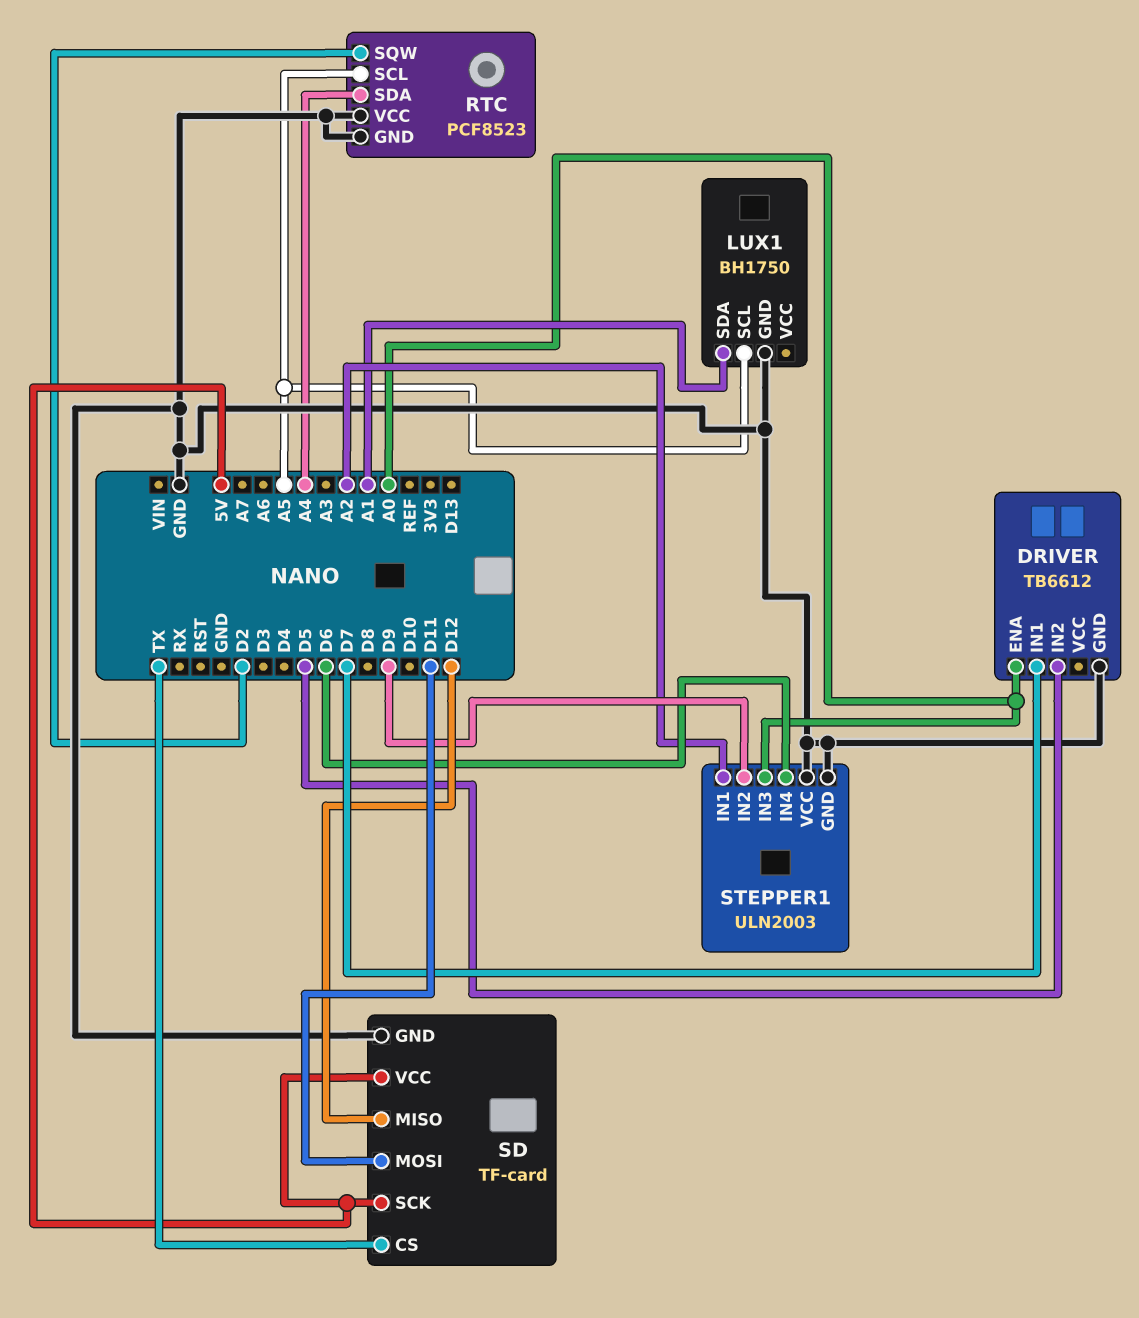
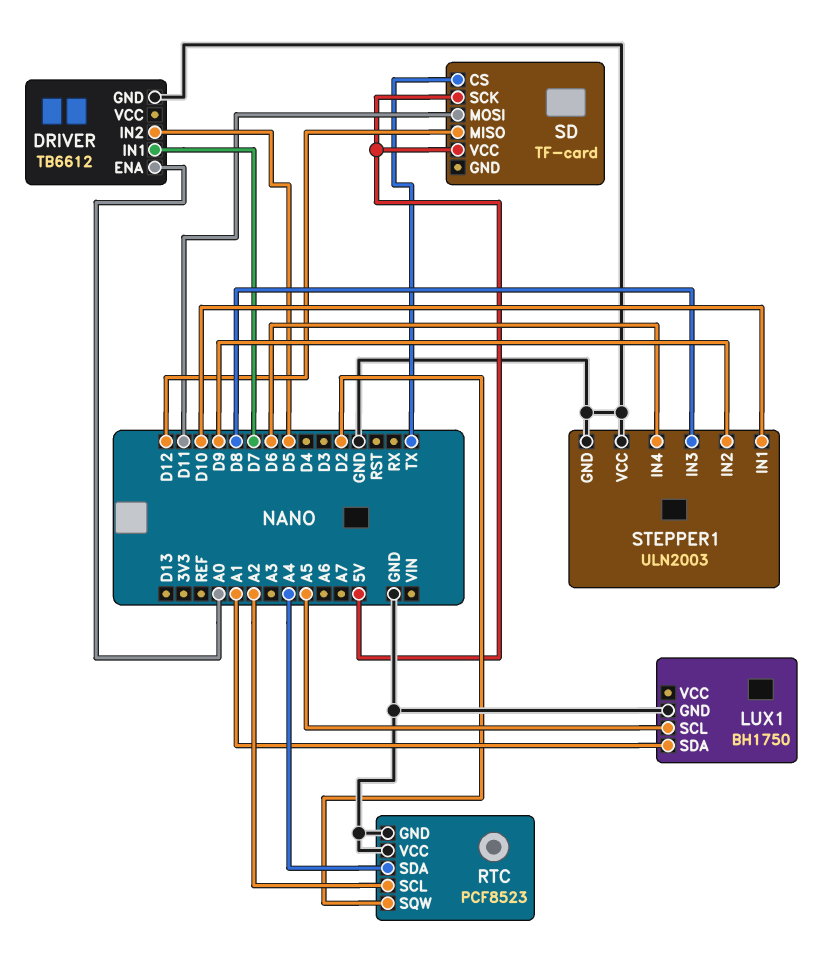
RTC pin SCL: A5 -> A2
SD pin GND: GND -> none
STEPPER1 pin IN1: A2 -> D10
STEPPER1 pin IN3: A0 -> D8

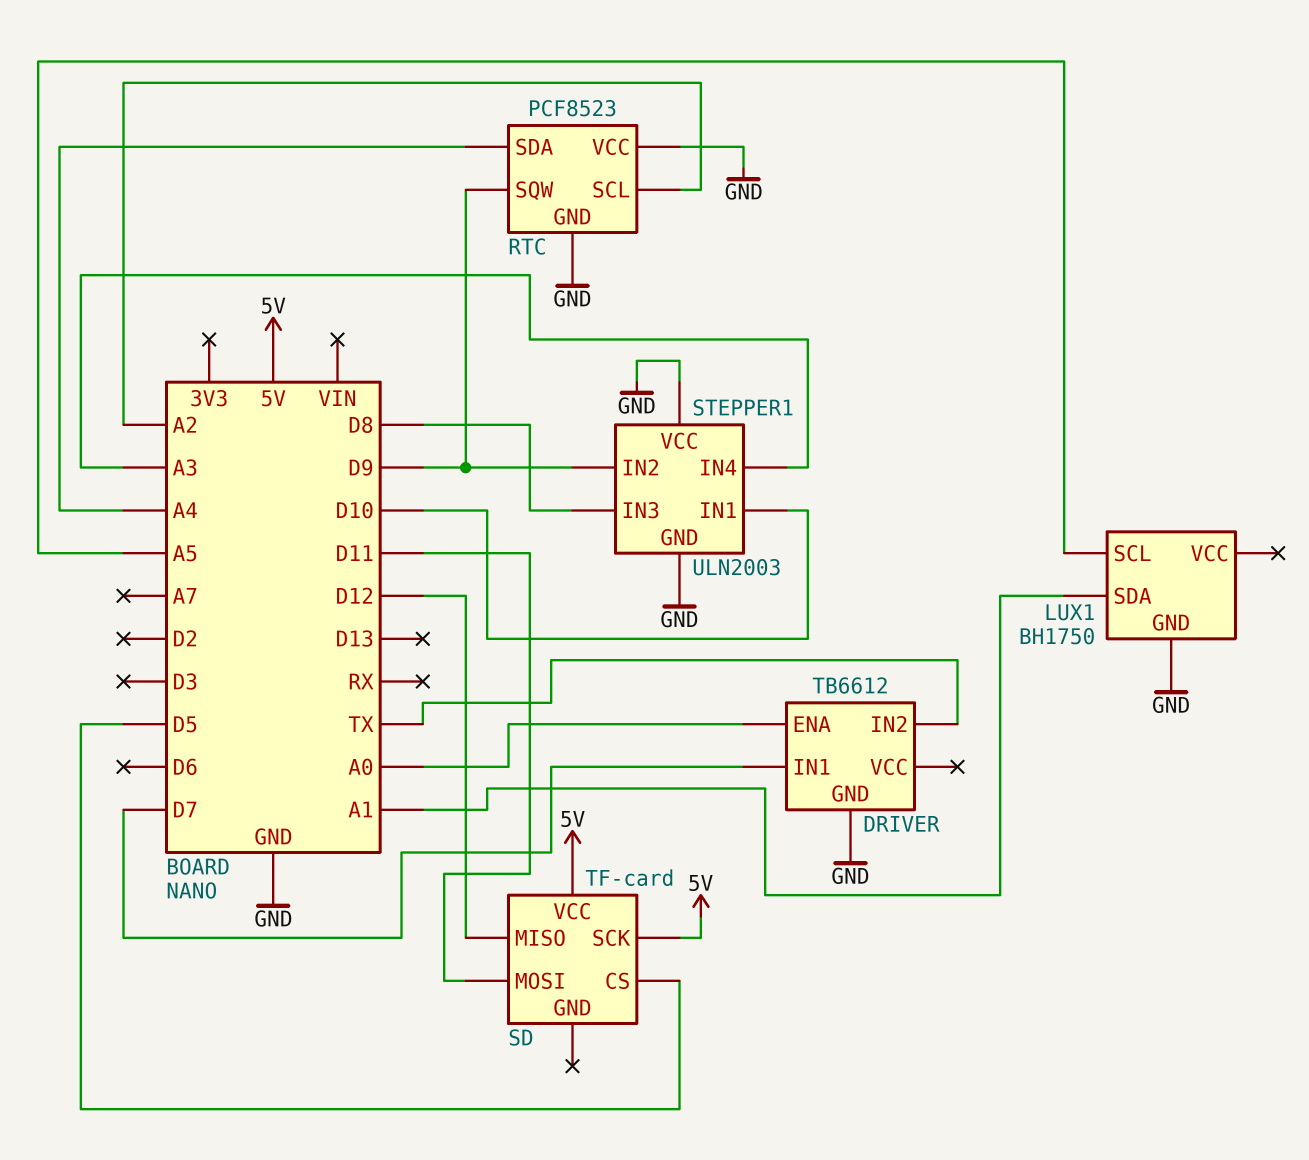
DRIVER pin IN2: D5 -> TX
RTC pin SQW: D2 -> D9
SD pin CS: TX -> D5
STEPPER1 pin IN4: D6 -> A3

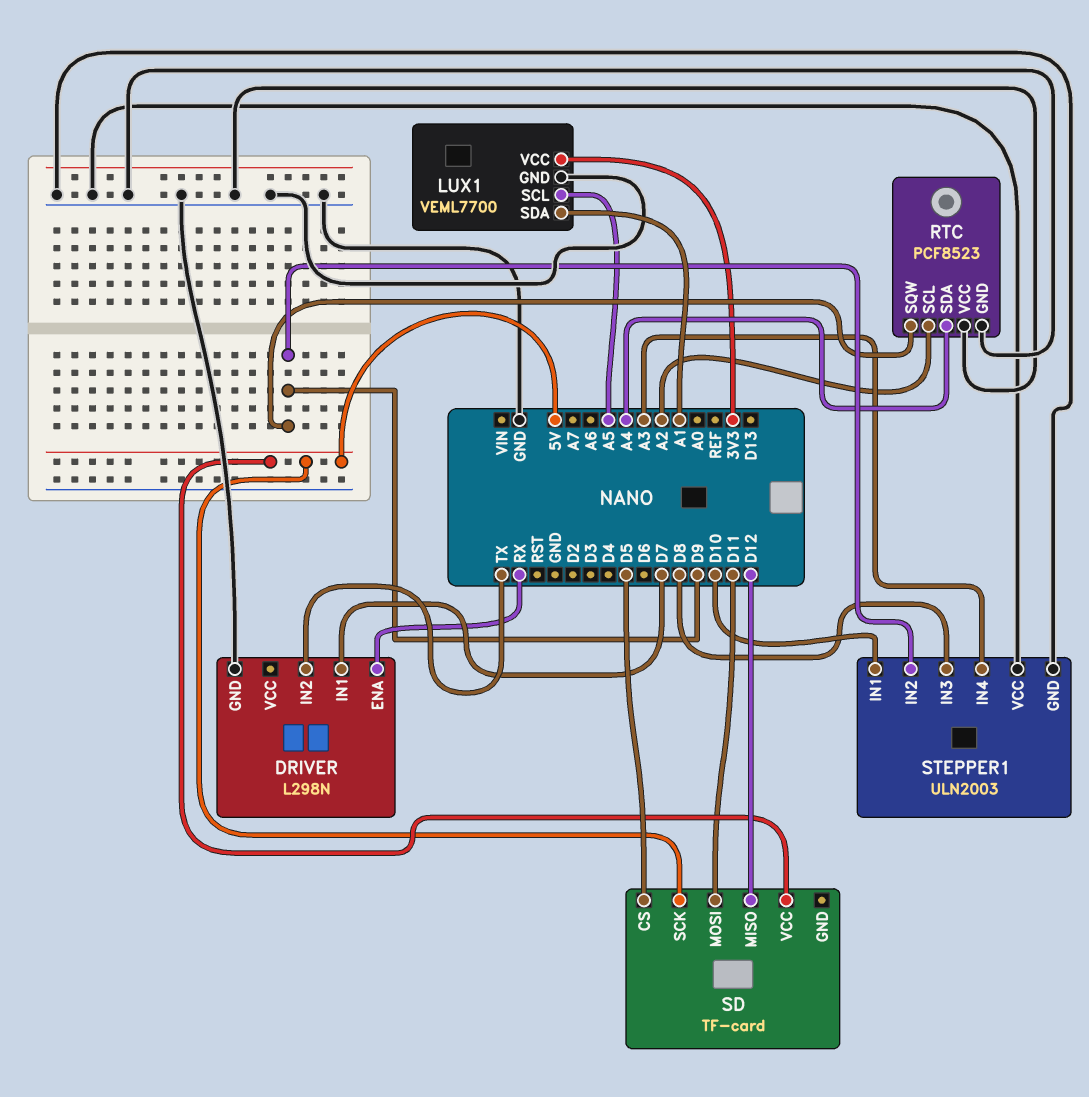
DRIVER: TB6612 -> L298N
DRIVER pin ENA: A0 -> RX
LUX1: BH1750 -> VEML7700
LUX1 pin VCC: none -> 3V3

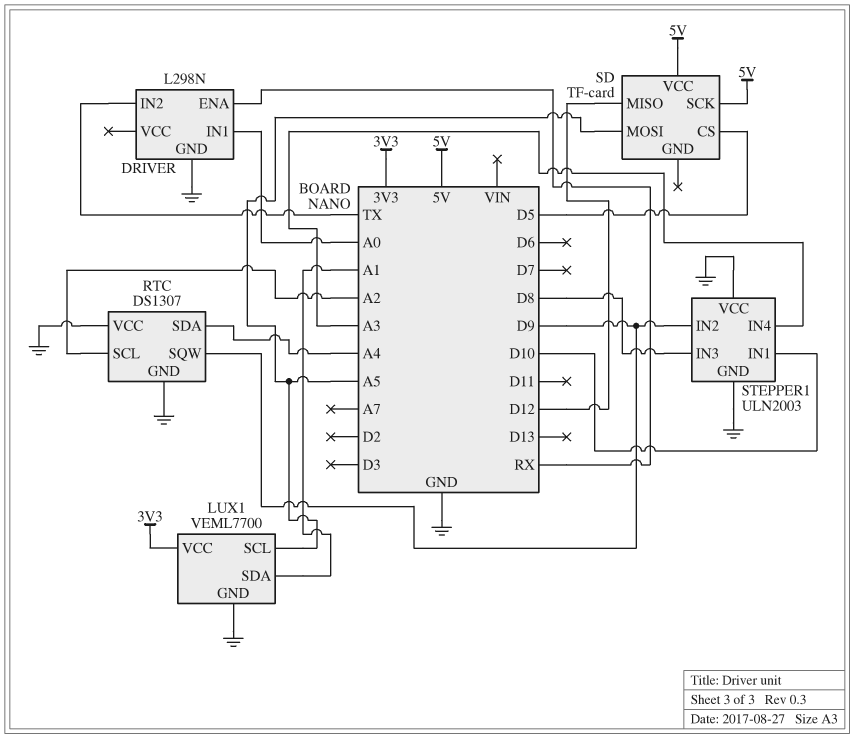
DRIVER pin IN1: D7 -> A0
RTC: PCF8523 -> DS1307
SD pin MOSI: D11 -> A5

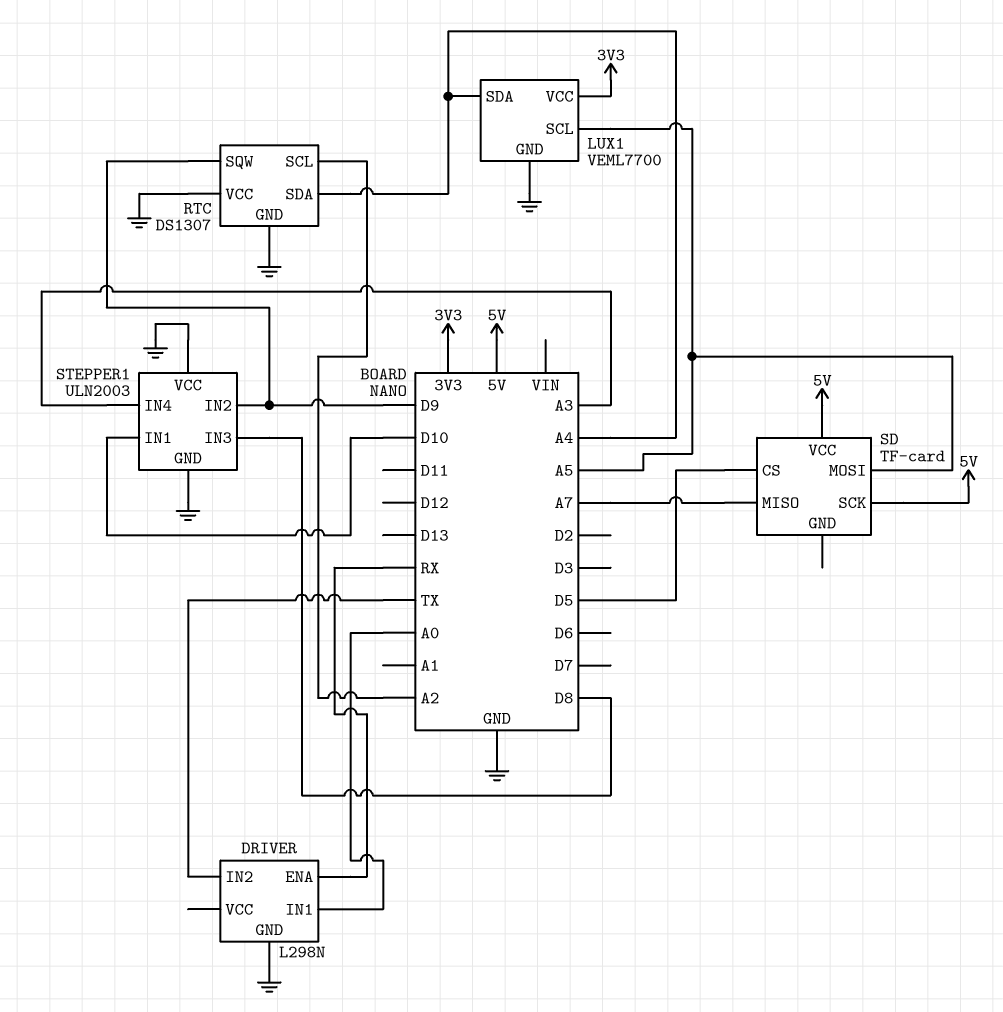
LUX1 pin SDA: A1 -> A4
SD pin MISO: D12 -> A7

